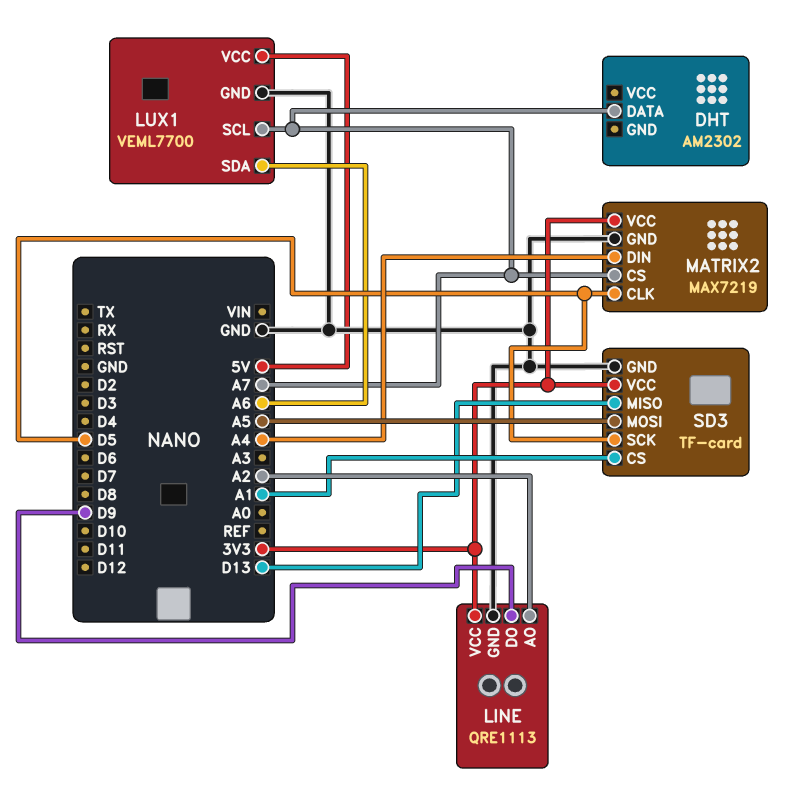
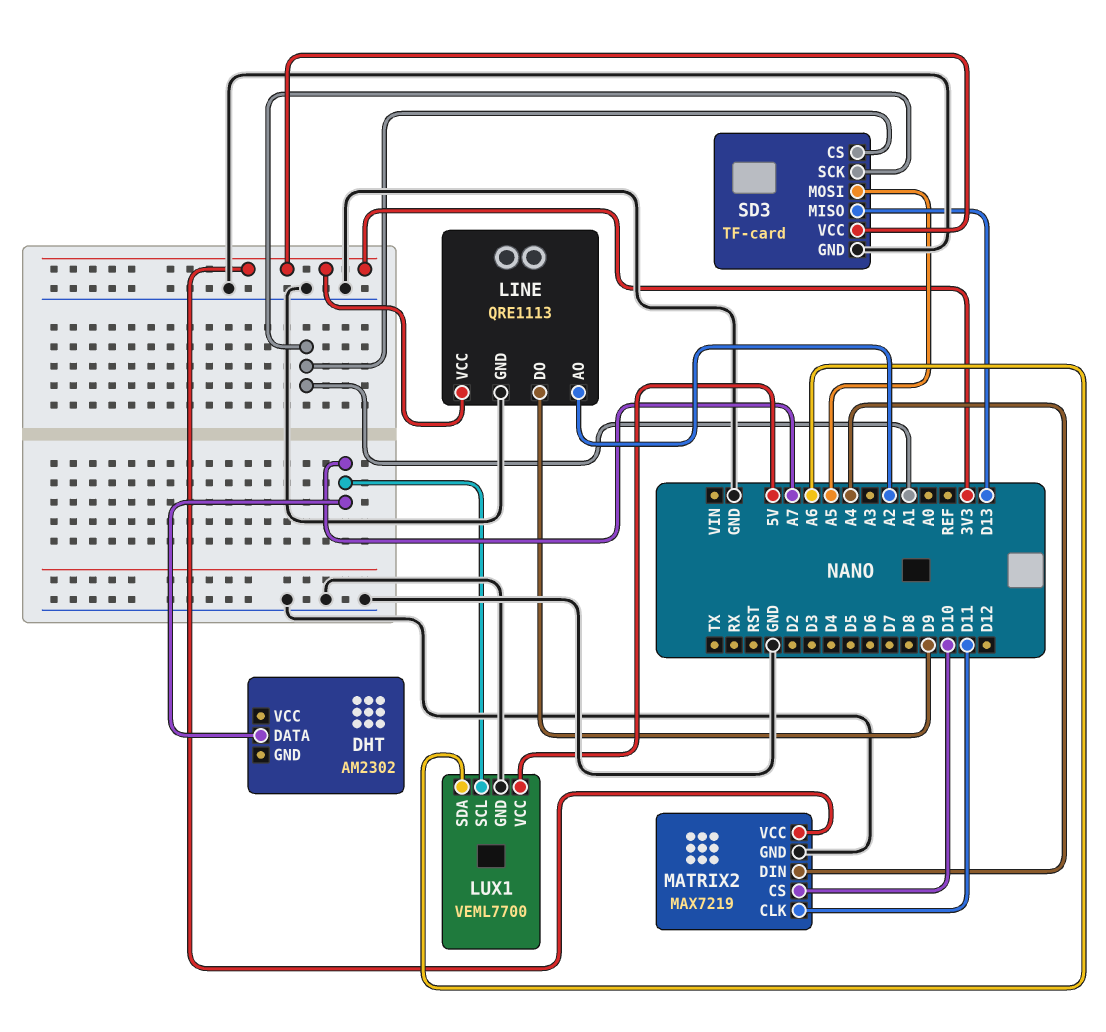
MATRIX2 pin CLK: D5 -> D11
MATRIX2 pin CS: A7 -> D10
SD3 pin SCK: D5 -> A1

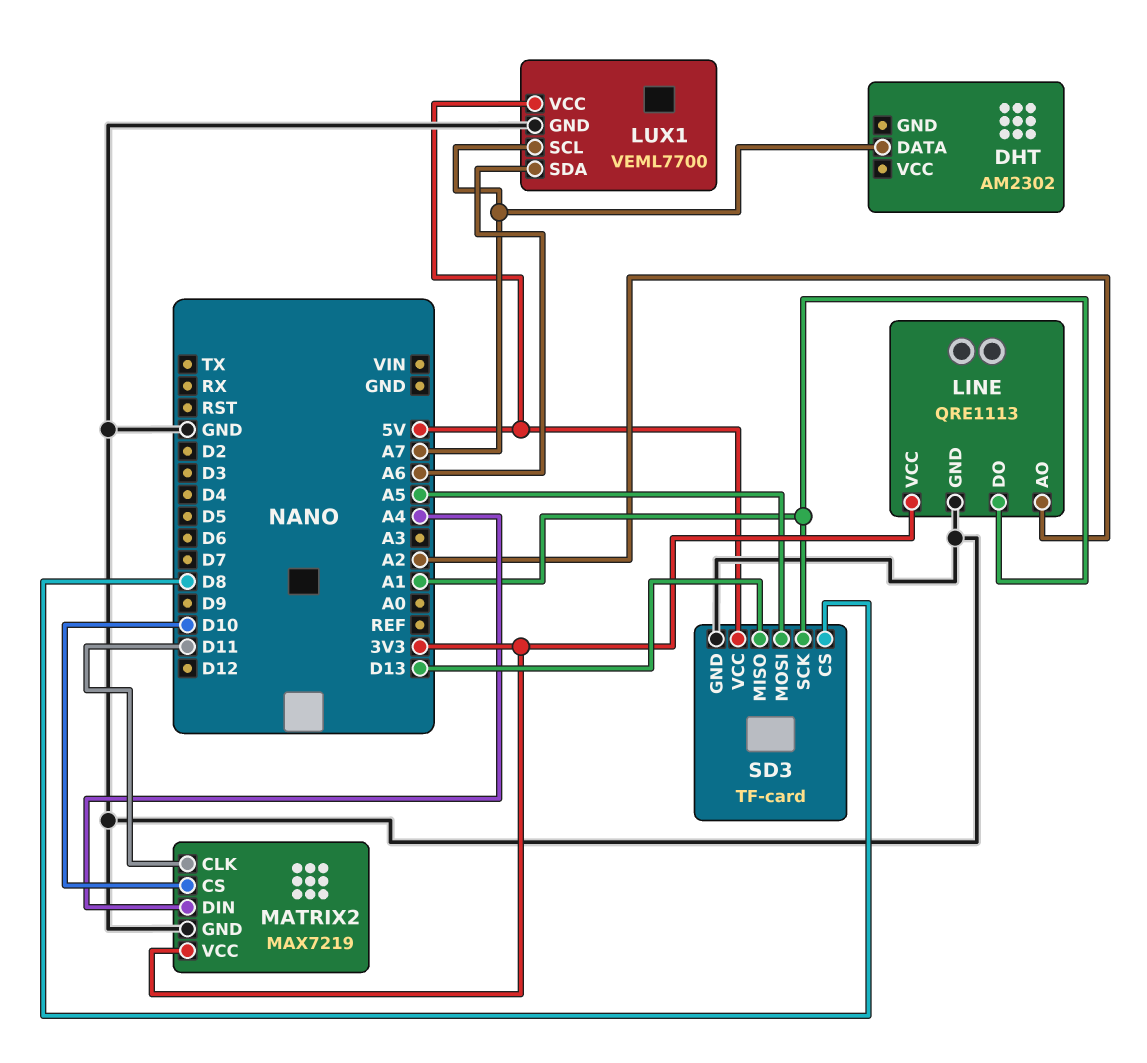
LINE pin DO: D9 -> A1
SD3 pin CS: A1 -> D8
SD3 pin VCC: 3V3 -> 5V

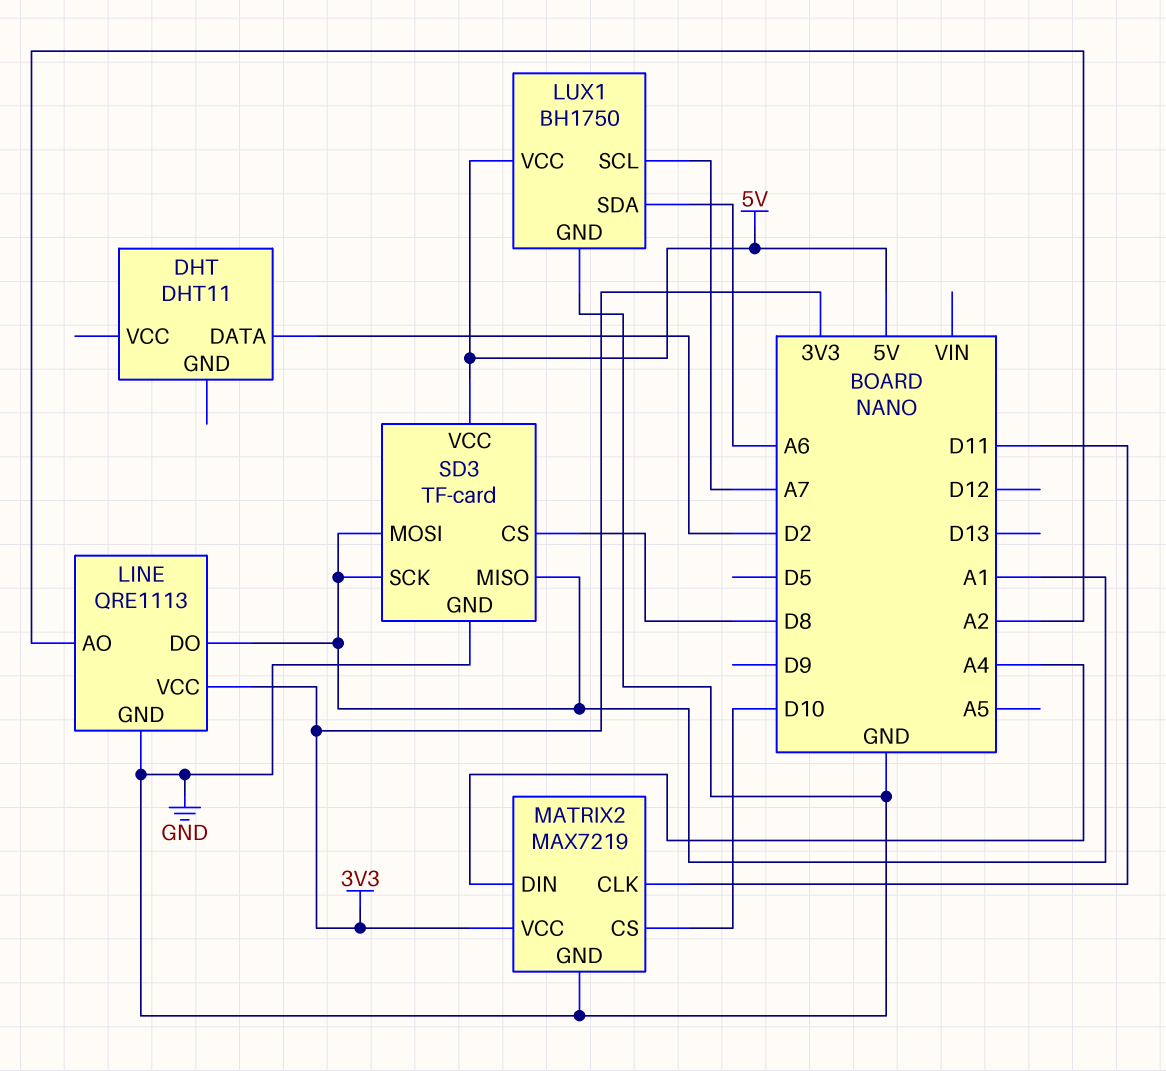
DHT: AM2302 -> DHT11
DHT pin DATA: A7 -> D2
LUX1: VEML7700 -> BH1750
SD3 pin MISO: D13 -> A1
SD3 pin MOSI: A5 -> A1

